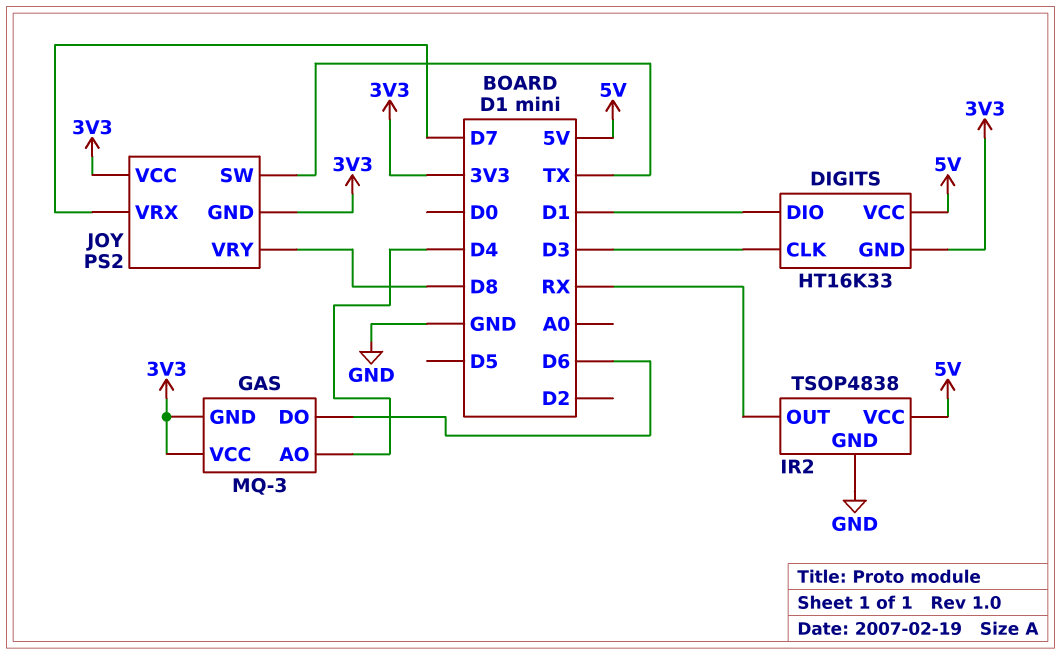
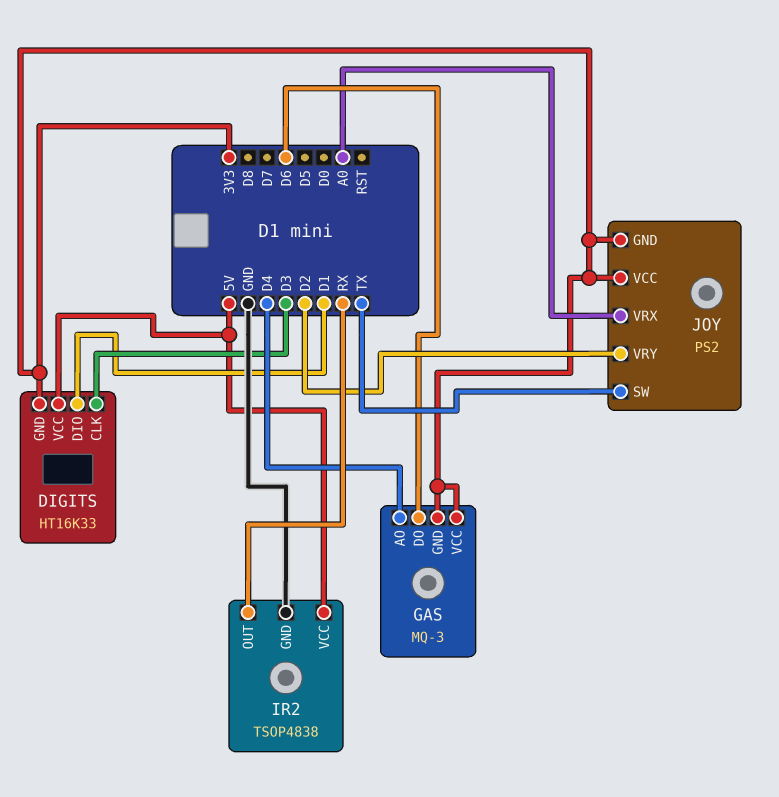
JOY pin VRX: D7 -> A0
JOY pin VRY: D8 -> D2

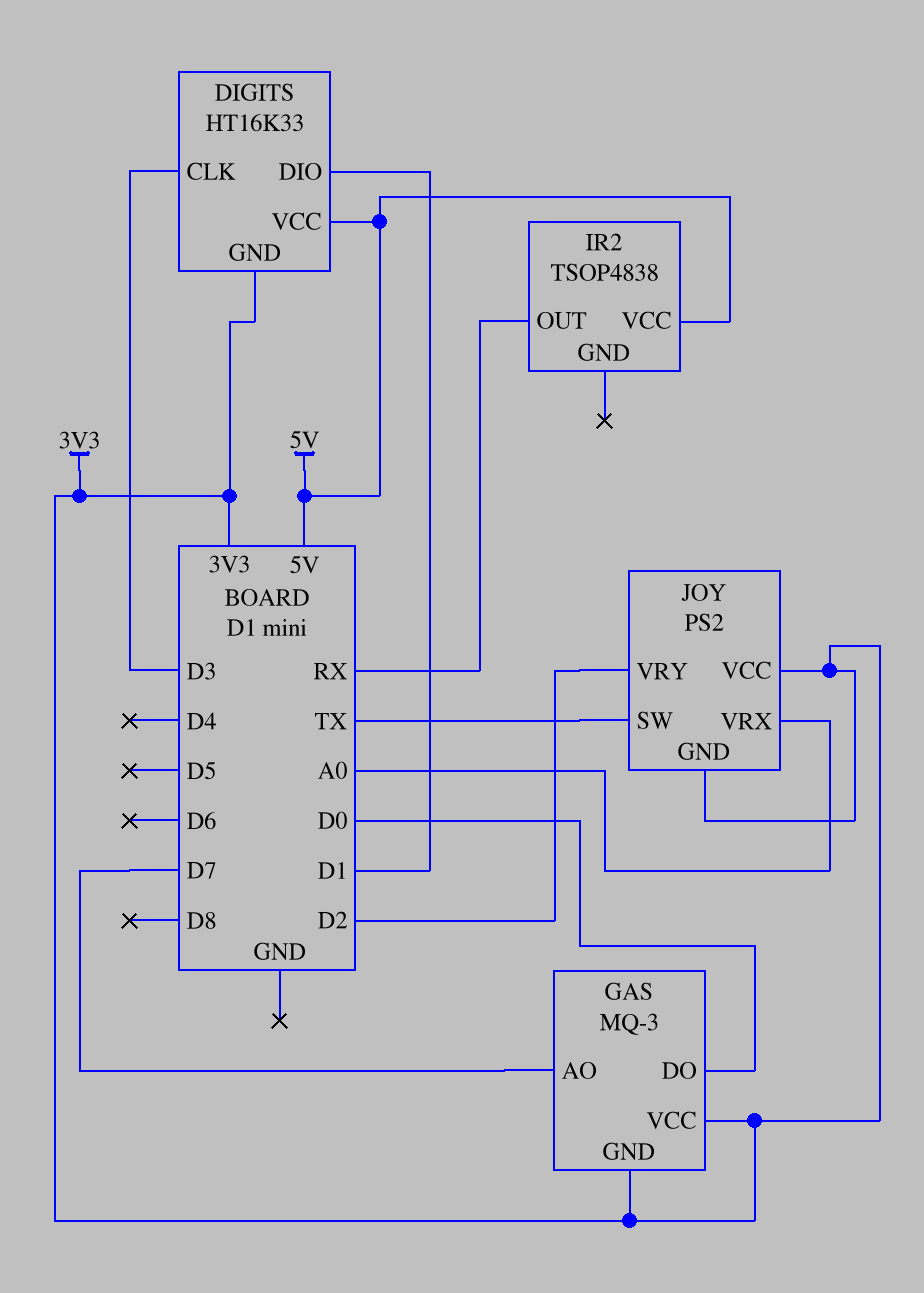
GAS pin AO: D4 -> D7
GAS pin DO: D6 -> D0
IR2 pin GND: GND -> none

